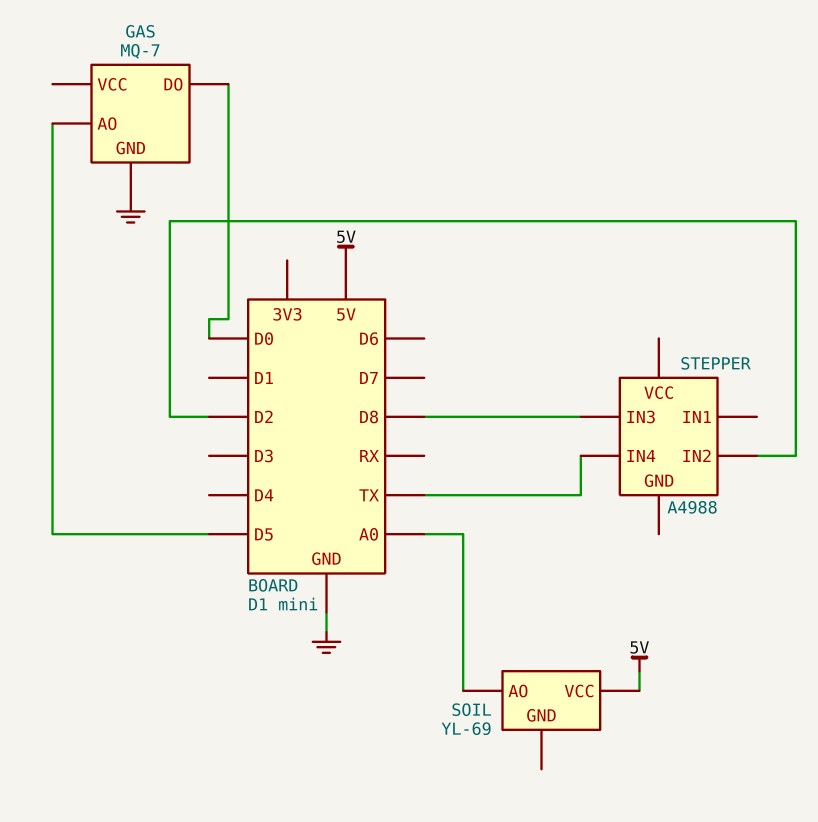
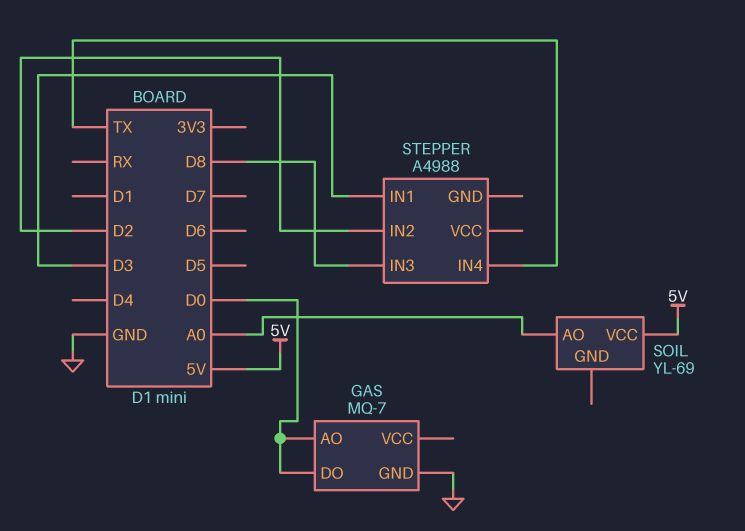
GAS pin AO: D5 -> D0
STEPPER pin IN1: none -> D3

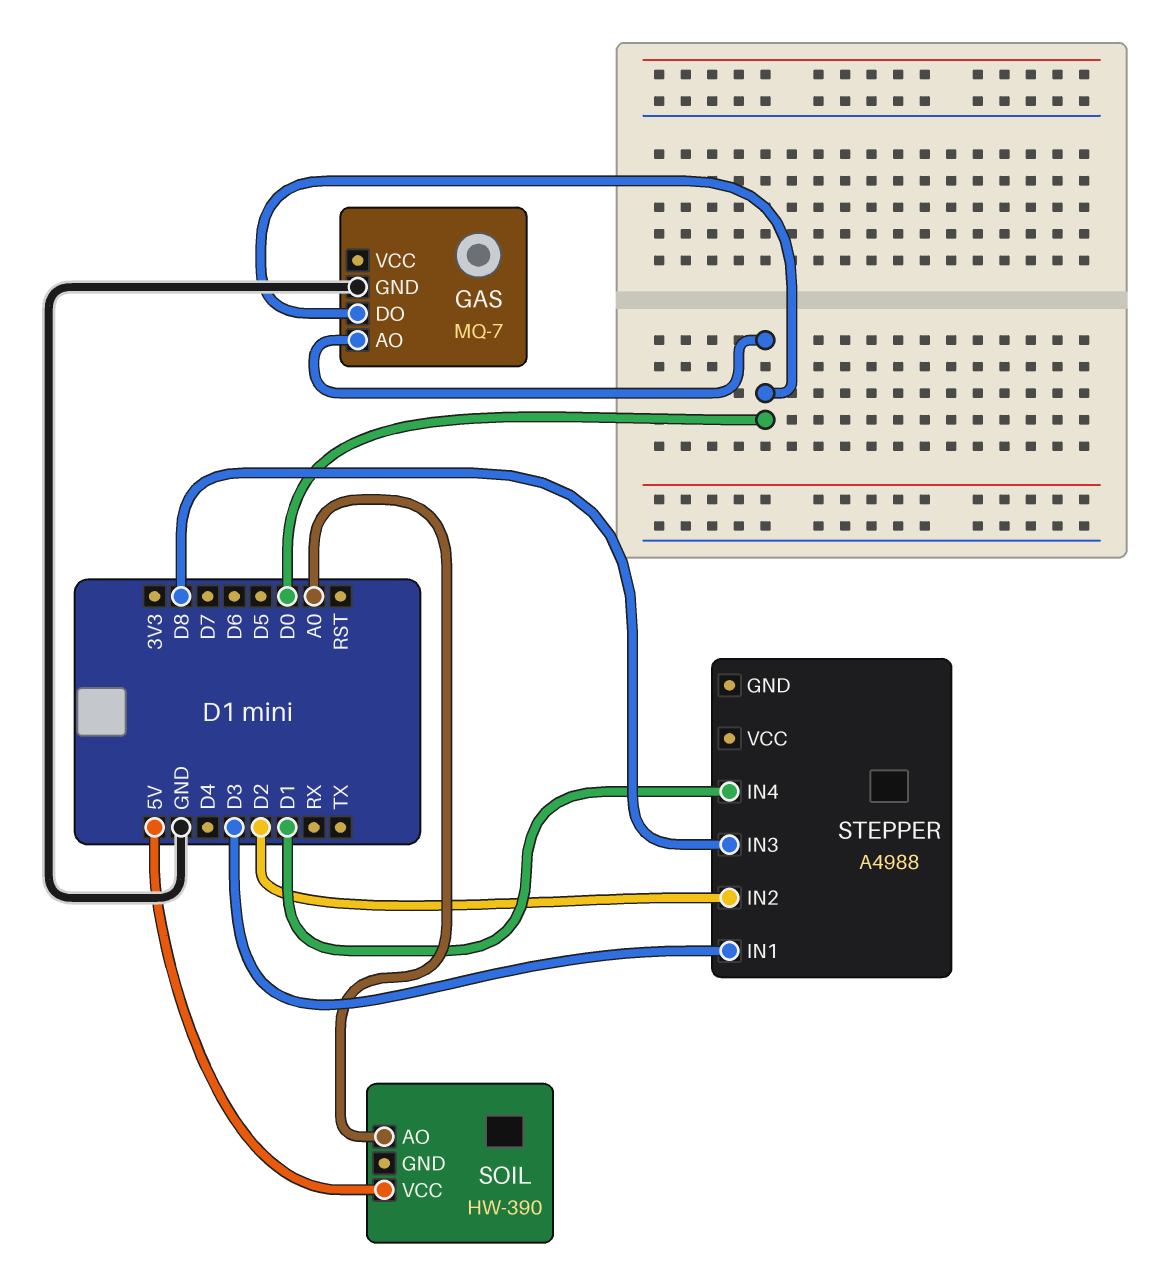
SOIL: YL-69 -> HW-390
STEPPER pin IN4: TX -> D1

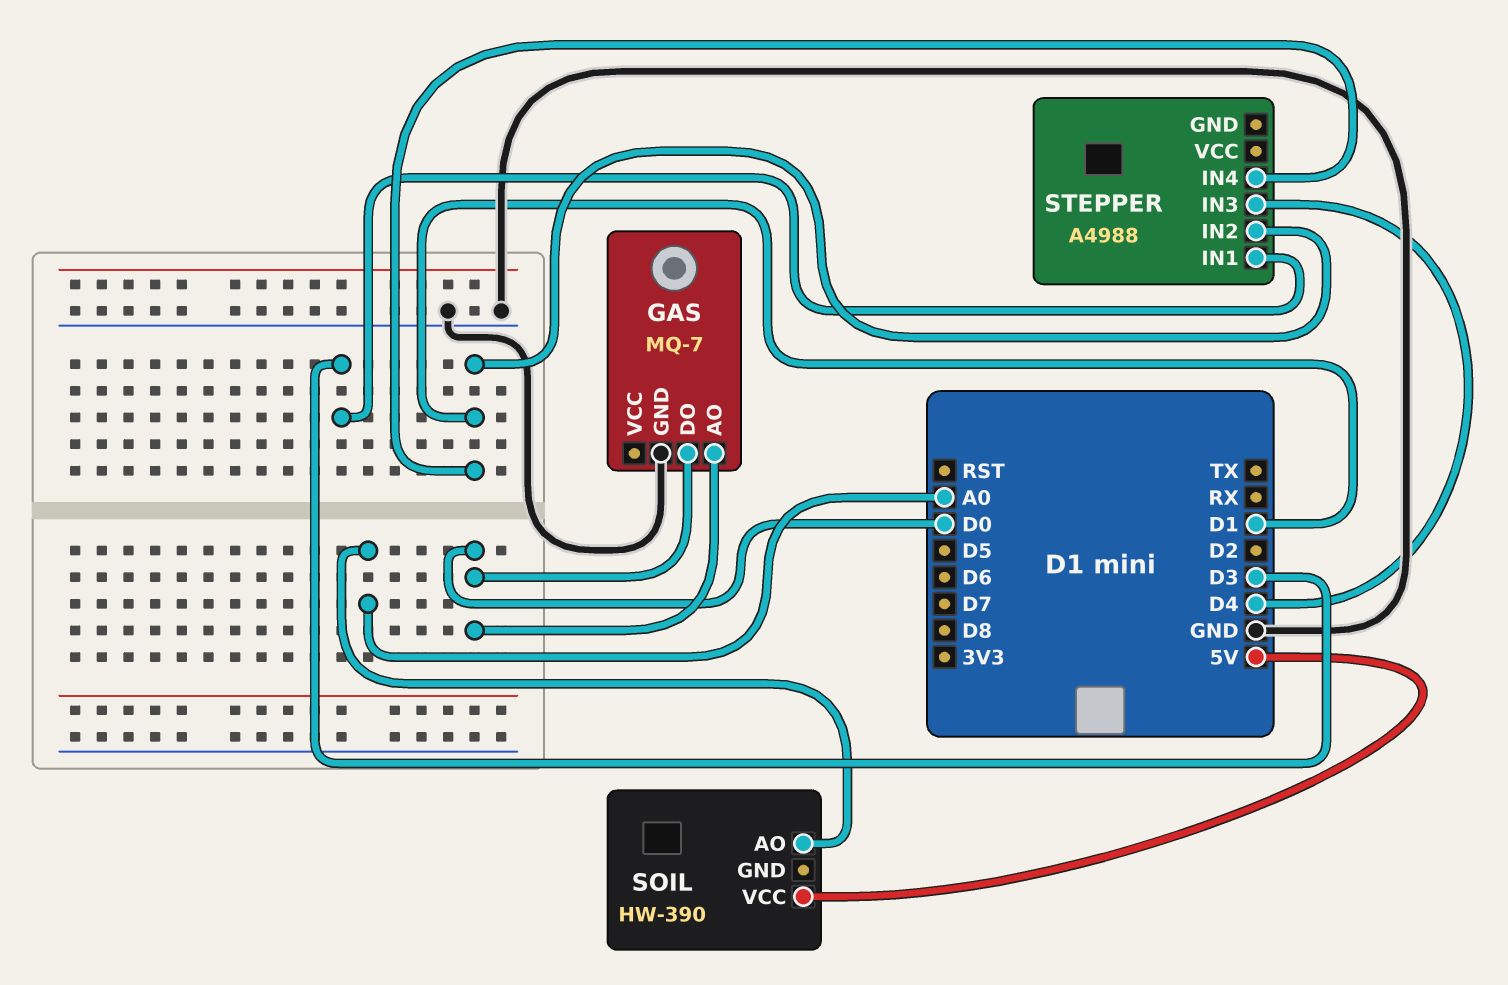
STEPPER pin IN2: D2 -> D1
STEPPER pin IN3: D8 -> D4

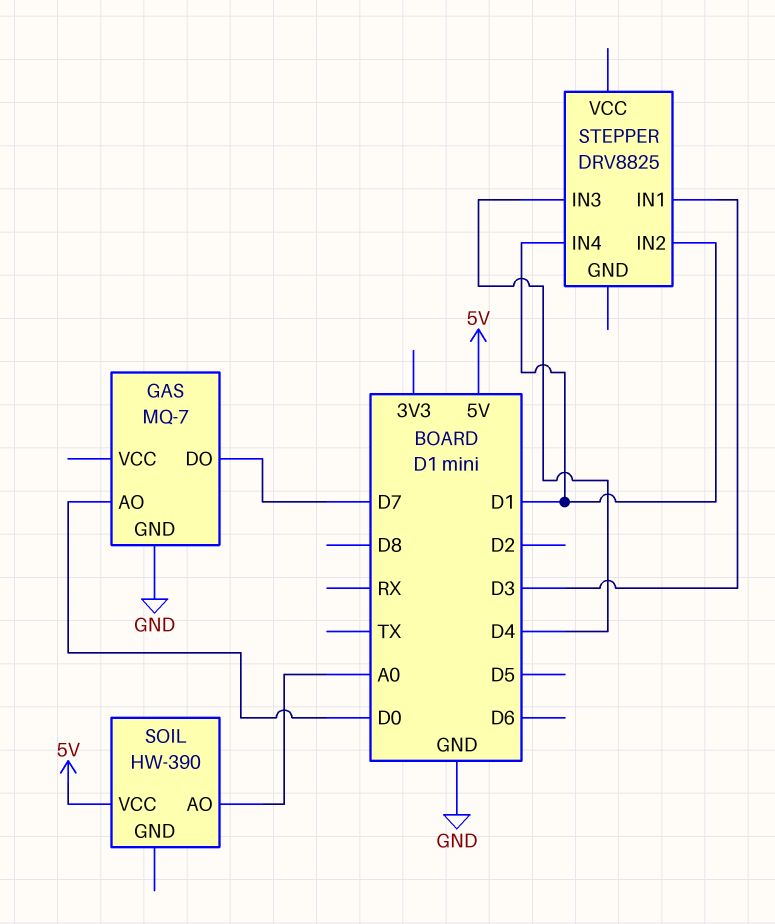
GAS pin DO: D0 -> D7
STEPPER: A4988 -> DRV8825

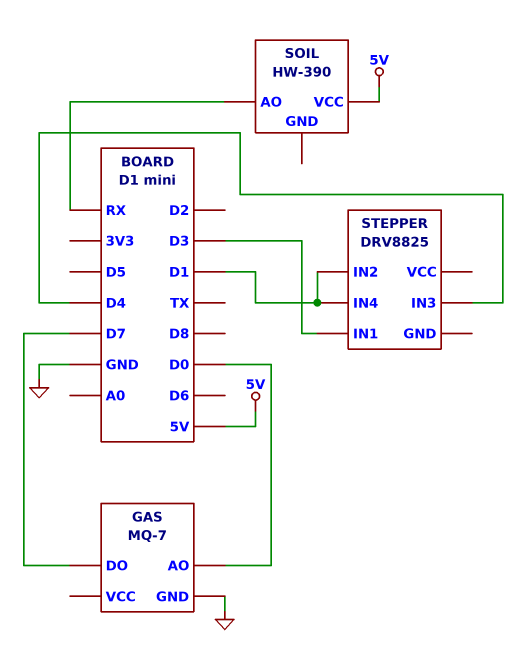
SOIL pin AO: A0 -> RX

